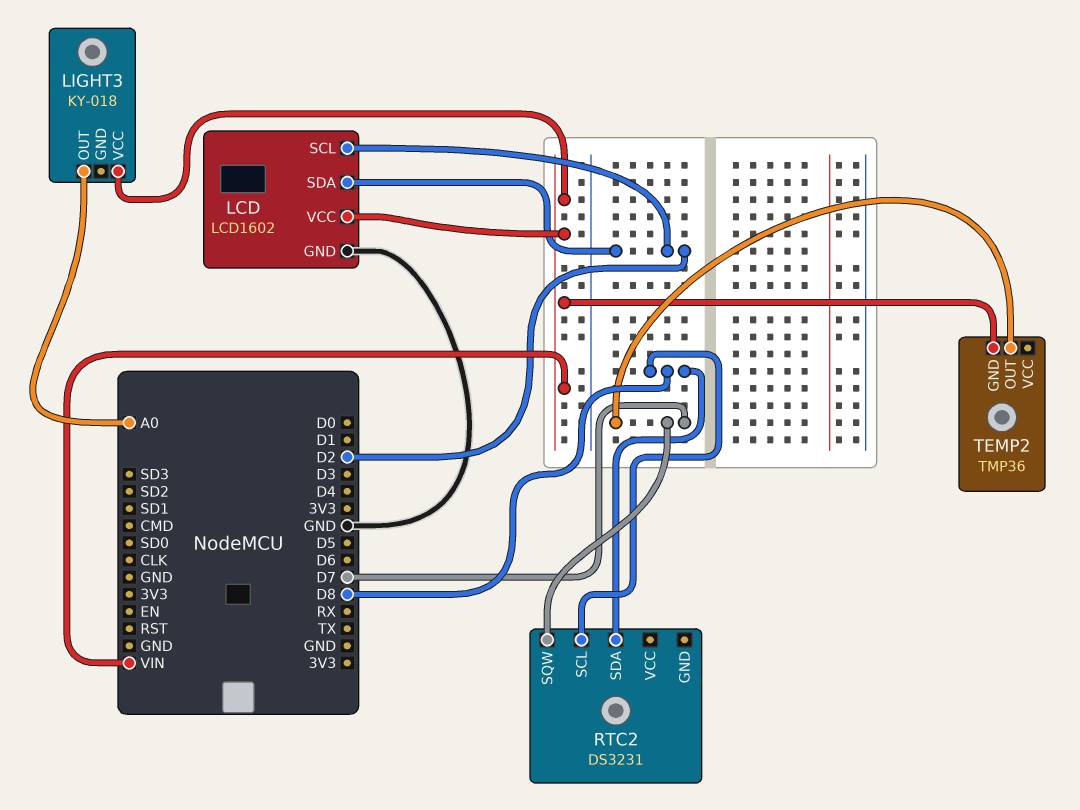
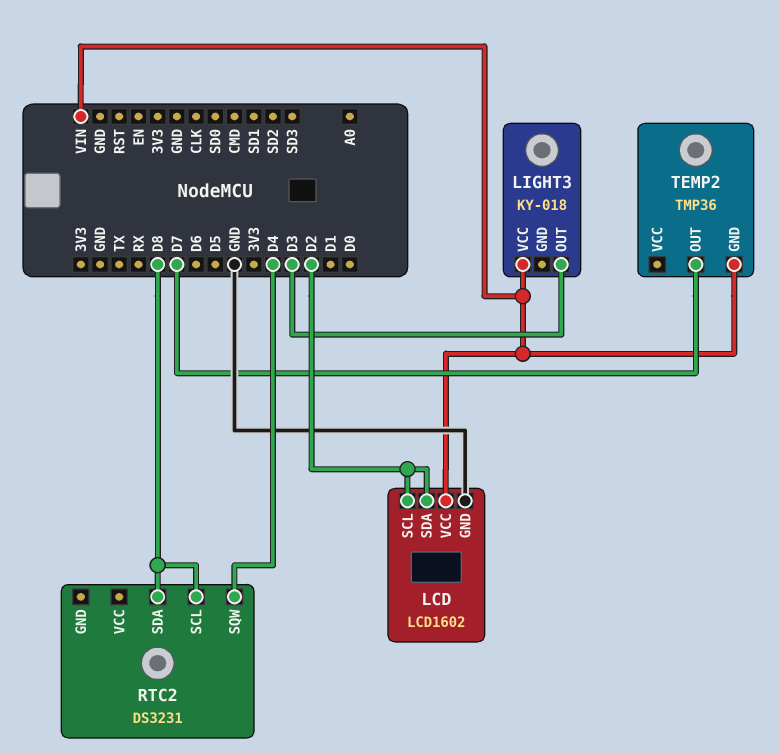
LIGHT3 pin OUT: A0 -> D3
RTC2 pin SQW: D7 -> D4

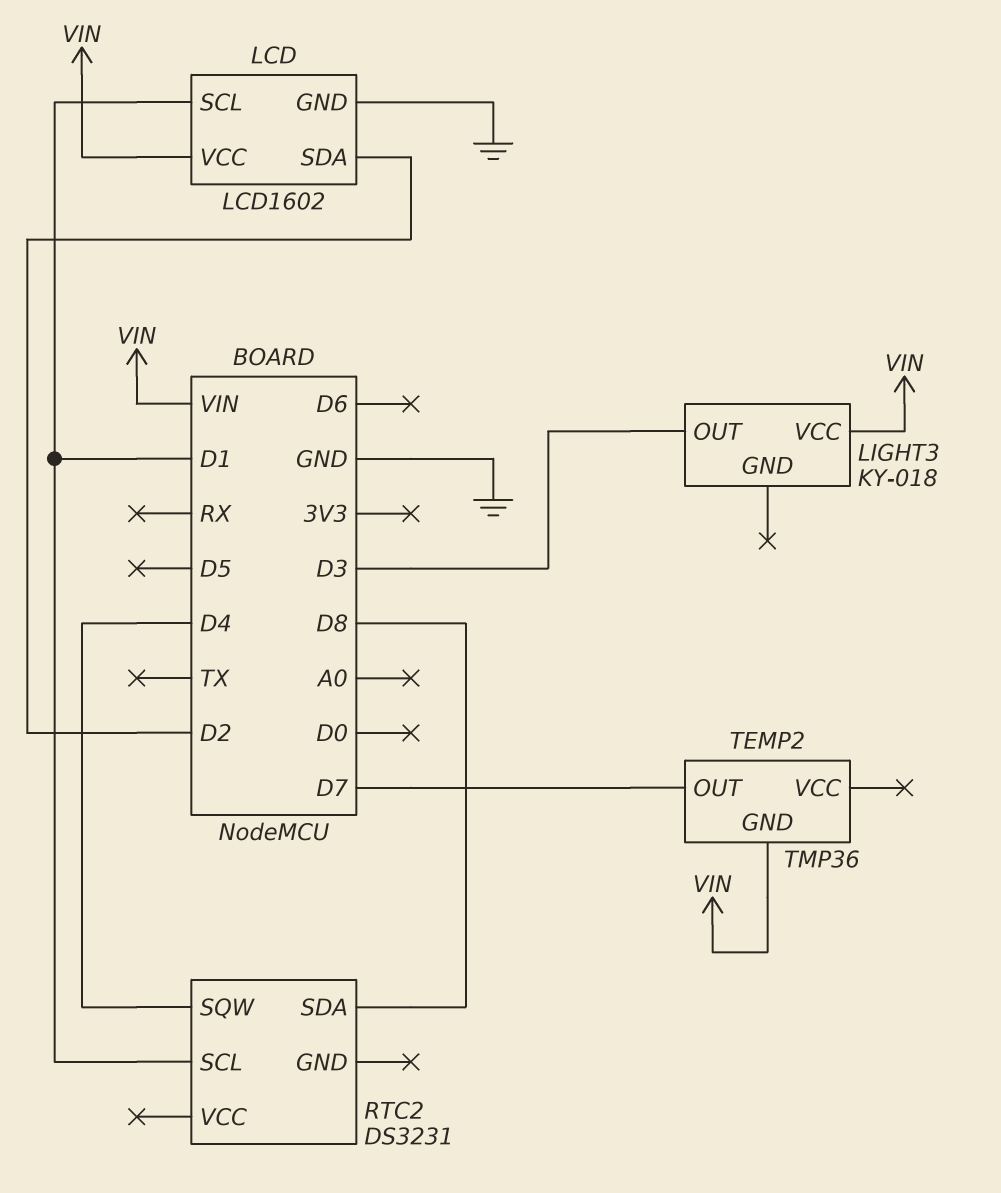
LCD pin SCL: D2 -> D1
RTC2 pin SCL: D8 -> D1

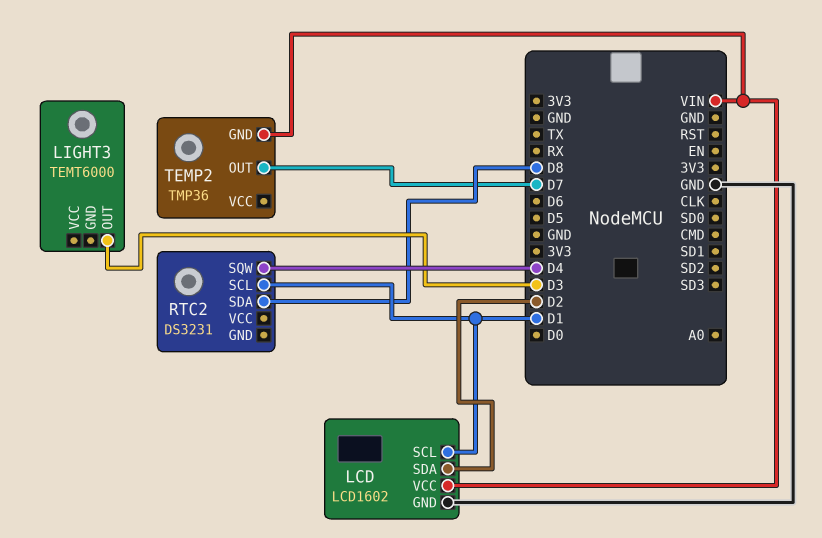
LIGHT3: KY-018 -> TEMT6000
LIGHT3 pin VCC: VIN -> none

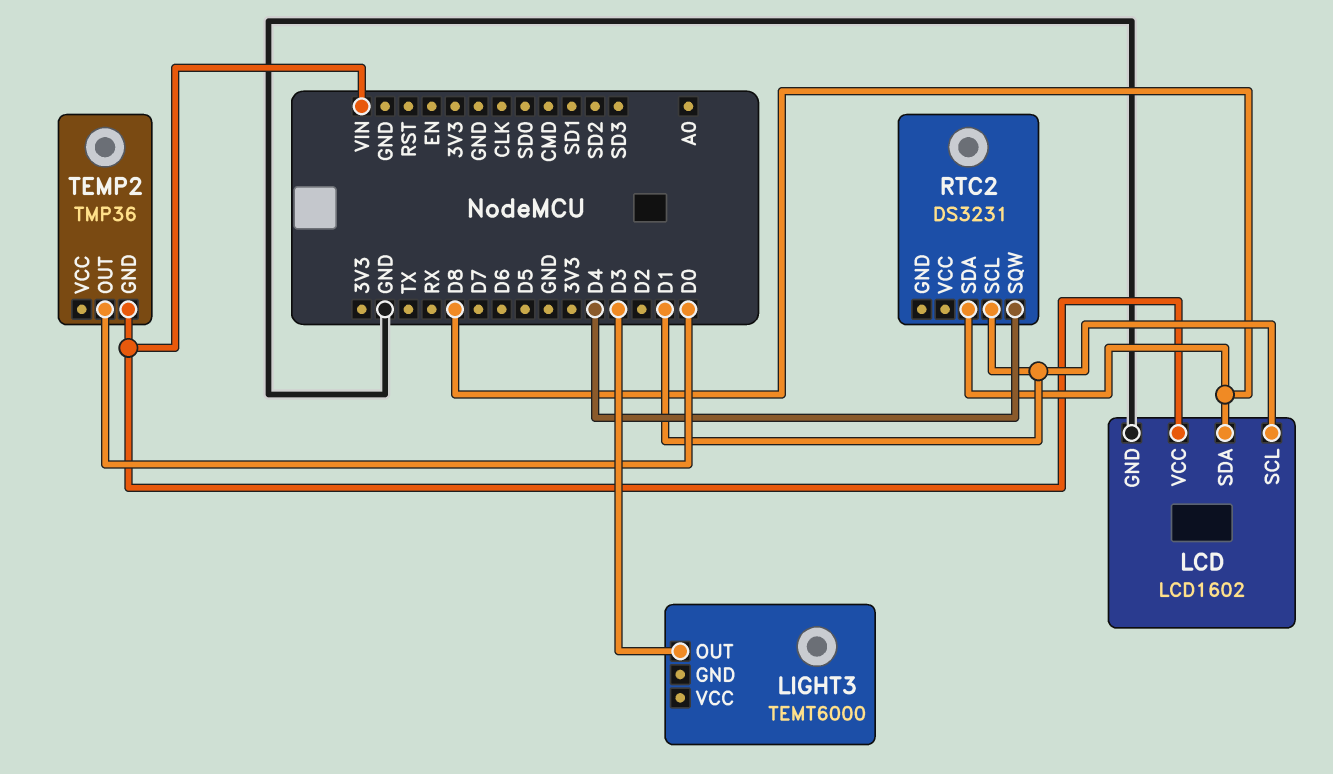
LCD pin SDA: D2 -> D8
TEMP2 pin OUT: D7 -> D0

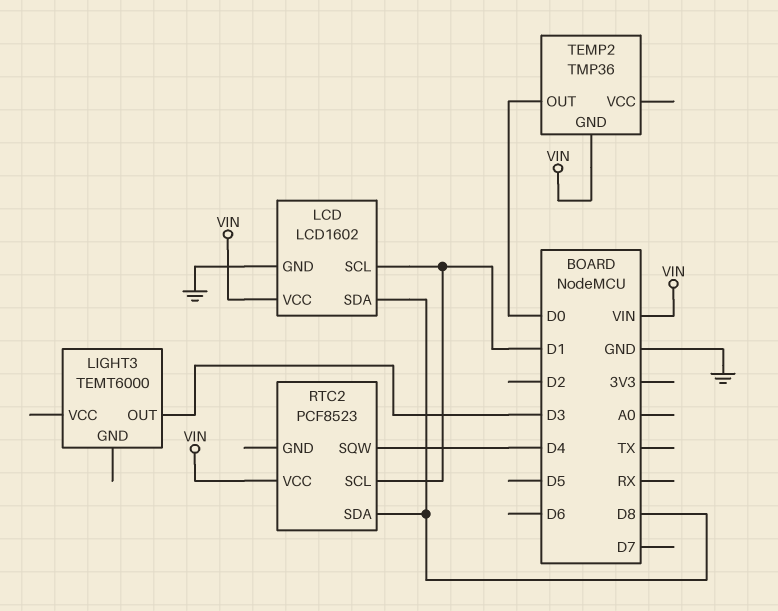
RTC2: DS3231 -> PCF8523
RTC2 pin VCC: none -> VIN

